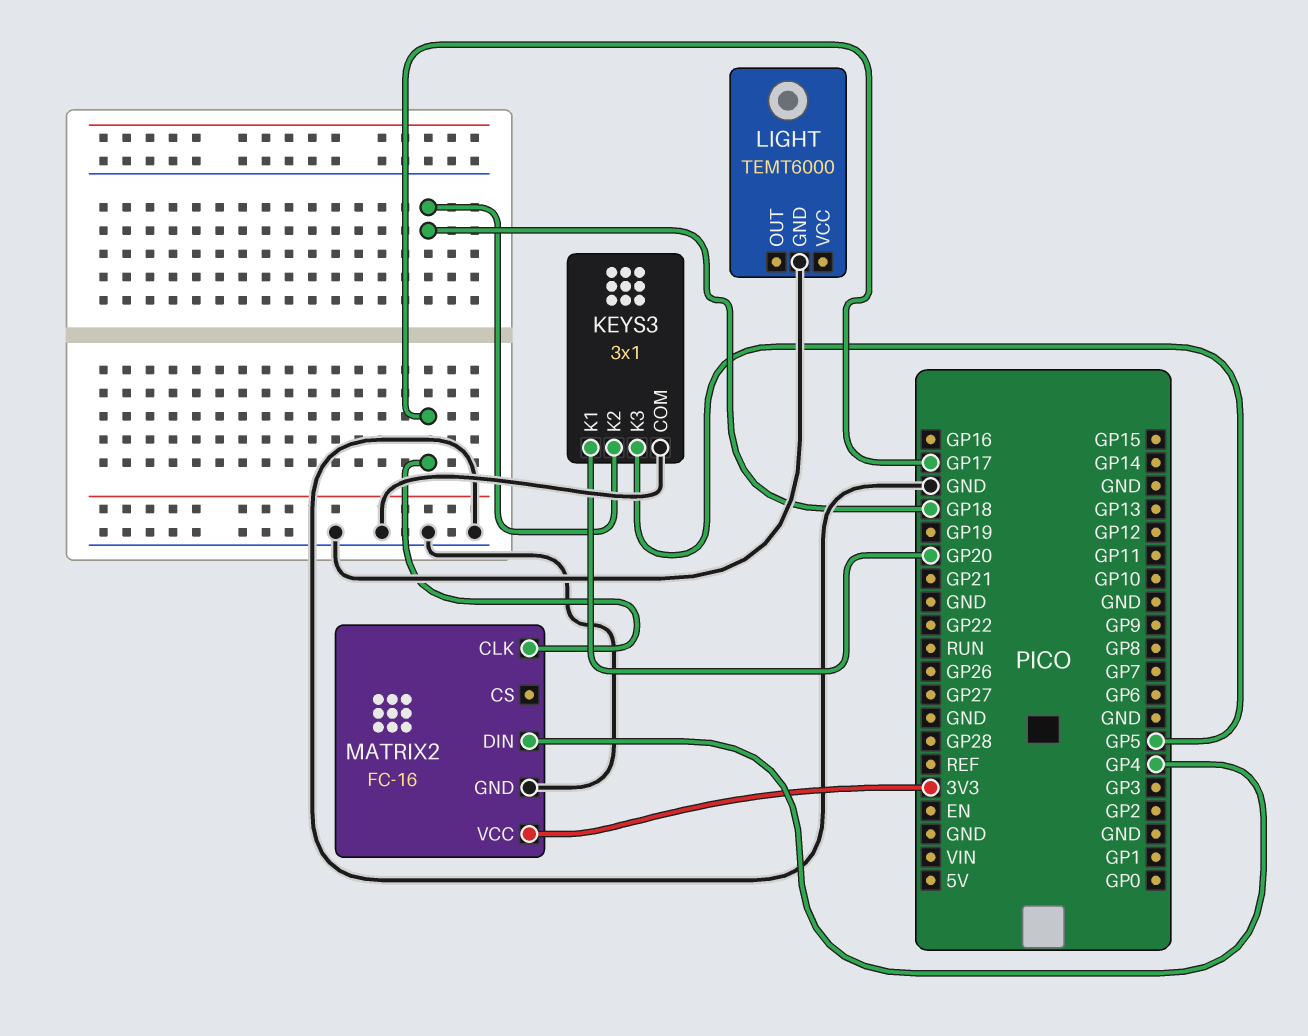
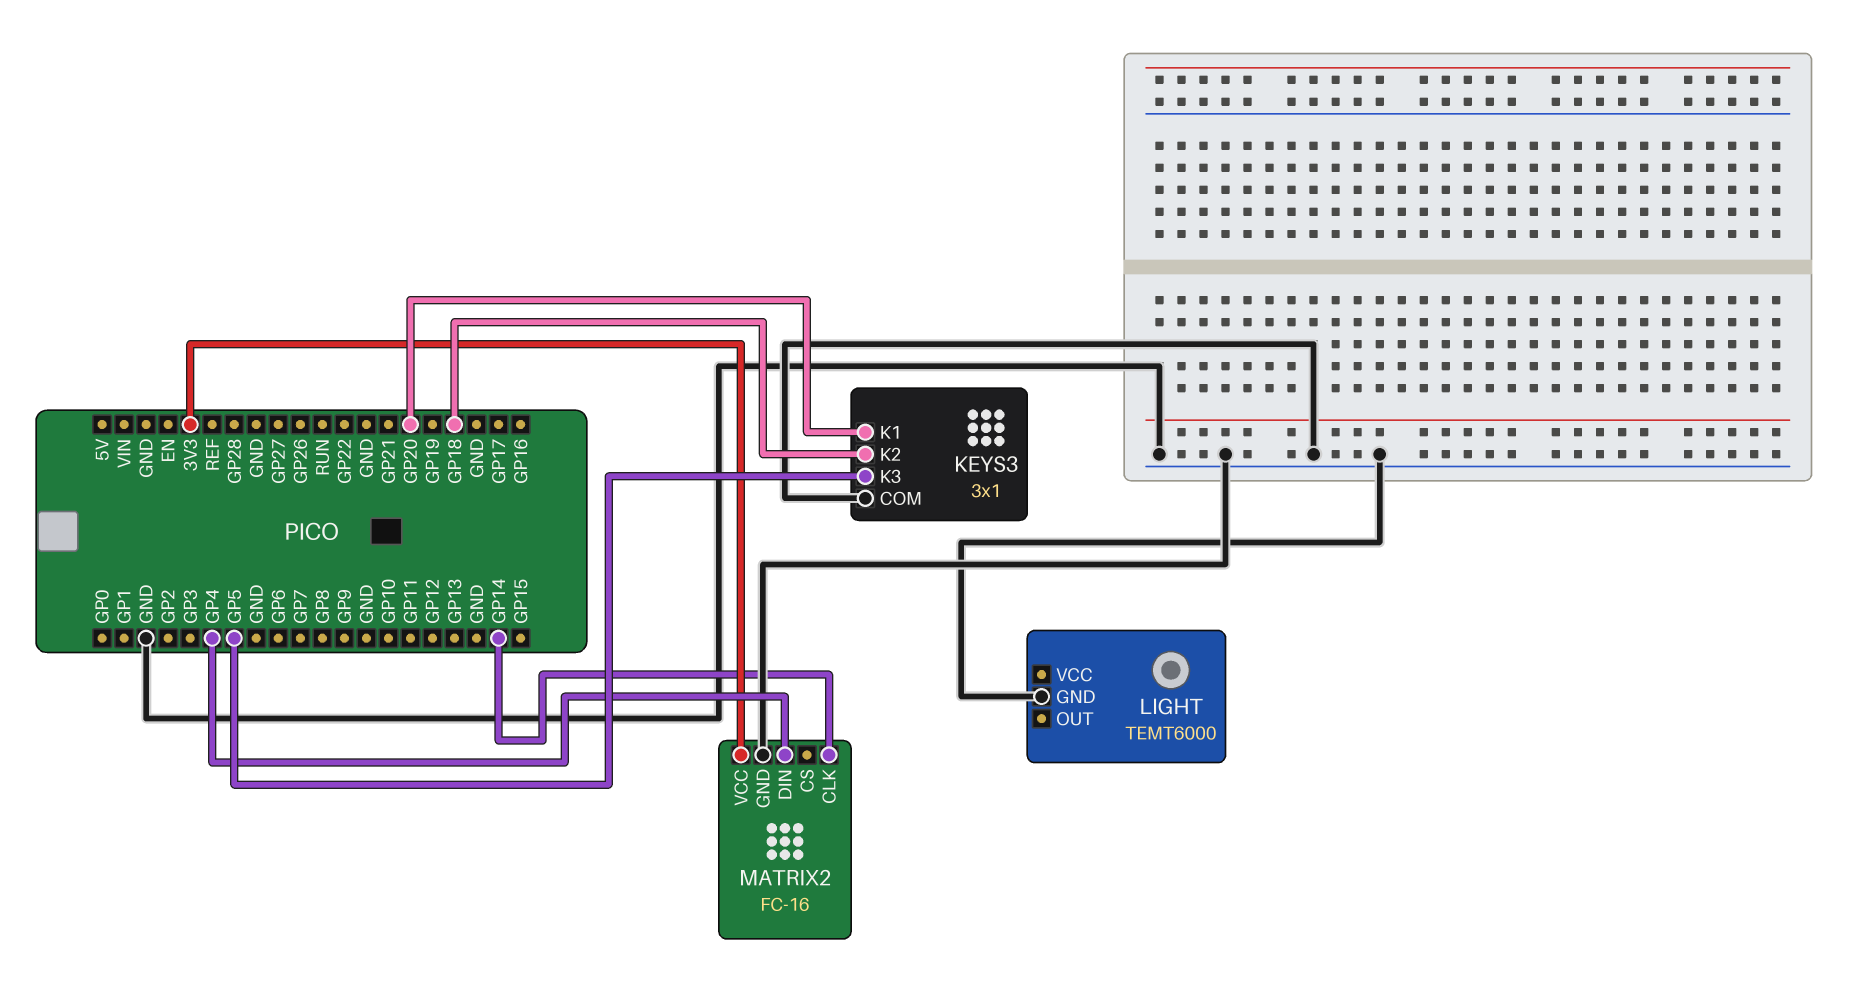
MATRIX2 pin CLK: GP17 -> GP14

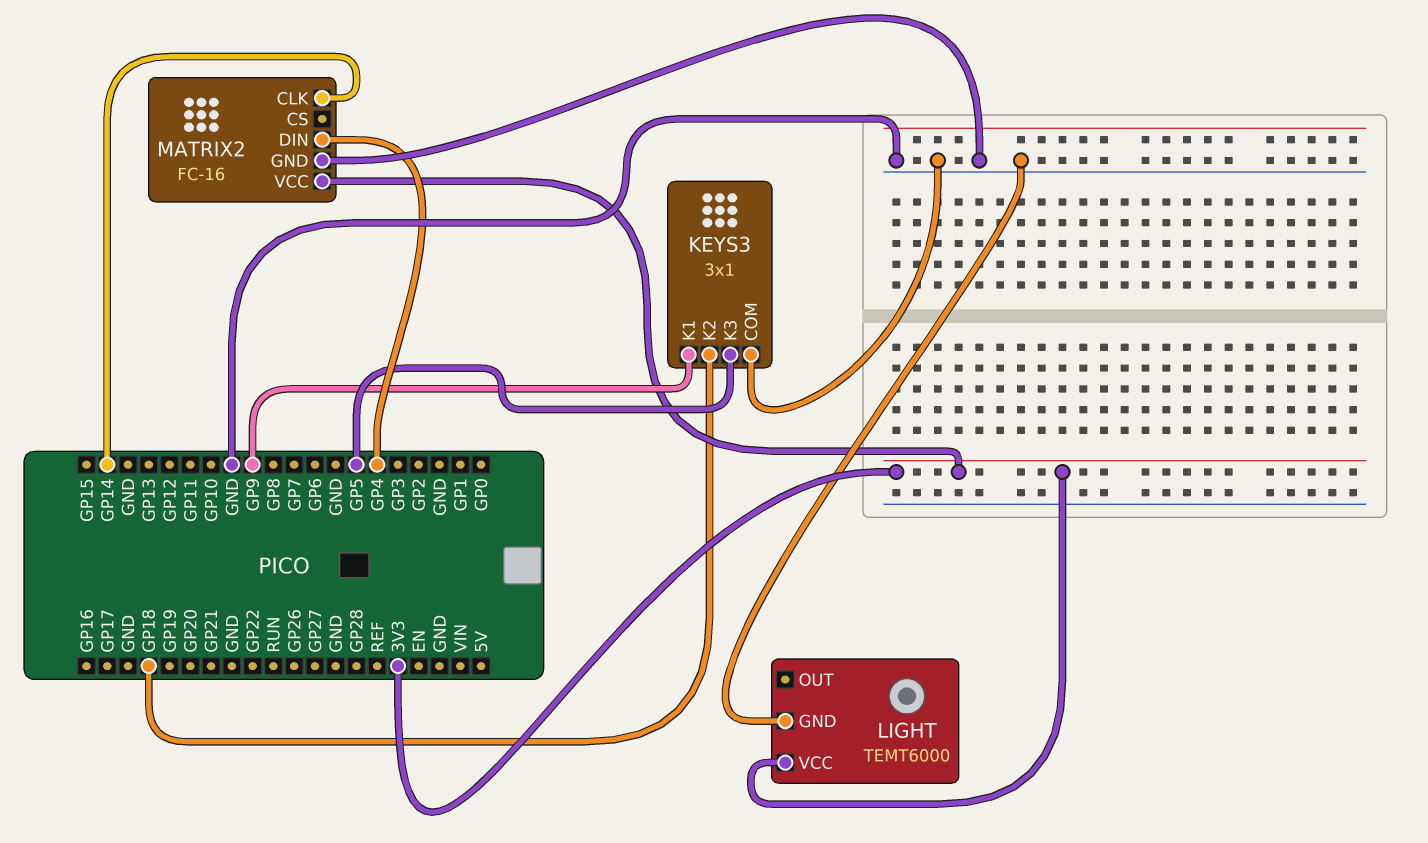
KEYS3 pin K1: GP20 -> GP9
LIGHT pin VCC: none -> 3V3

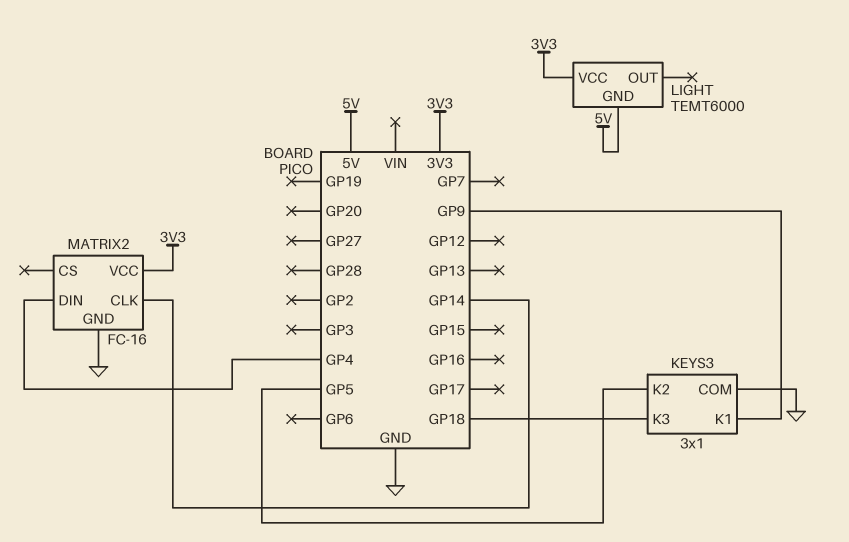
KEYS3 pin K2: GP18 -> GP5
KEYS3 pin K3: GP5 -> GP18
LIGHT pin GND: GND -> 5V

